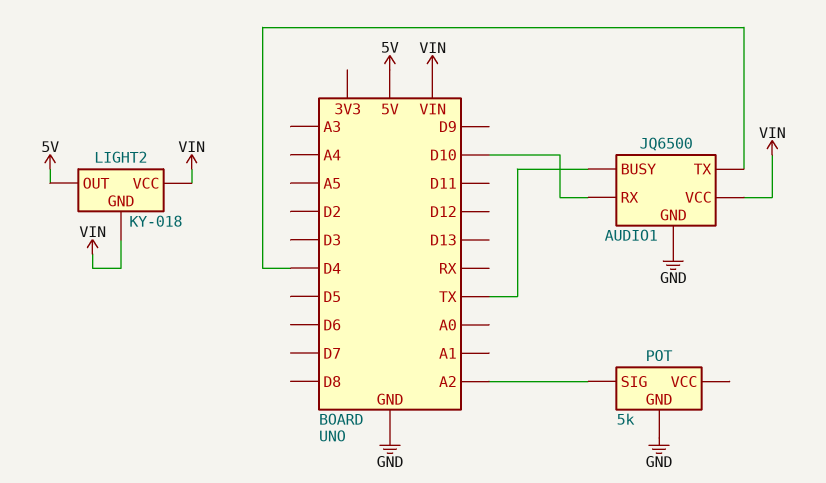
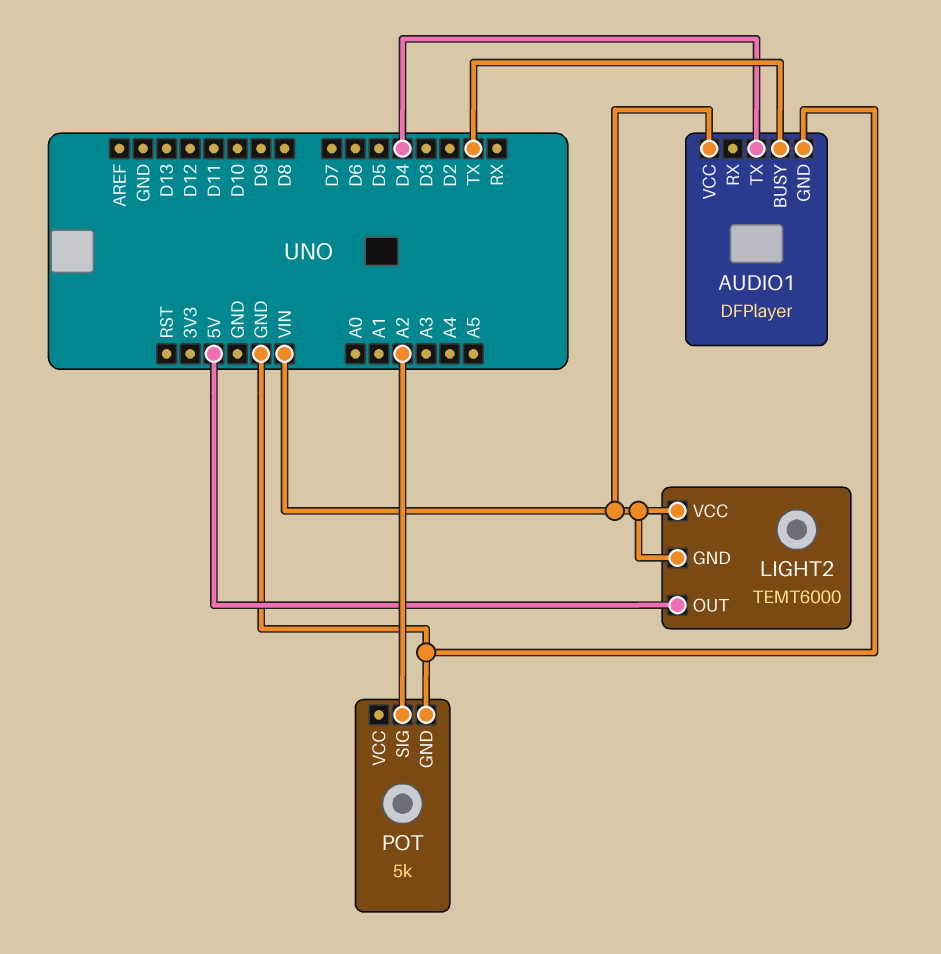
AUDIO1: JQ6500 -> DFPlayer
AUDIO1 pin RX: D10 -> none
LIGHT2: KY-018 -> TEMT6000

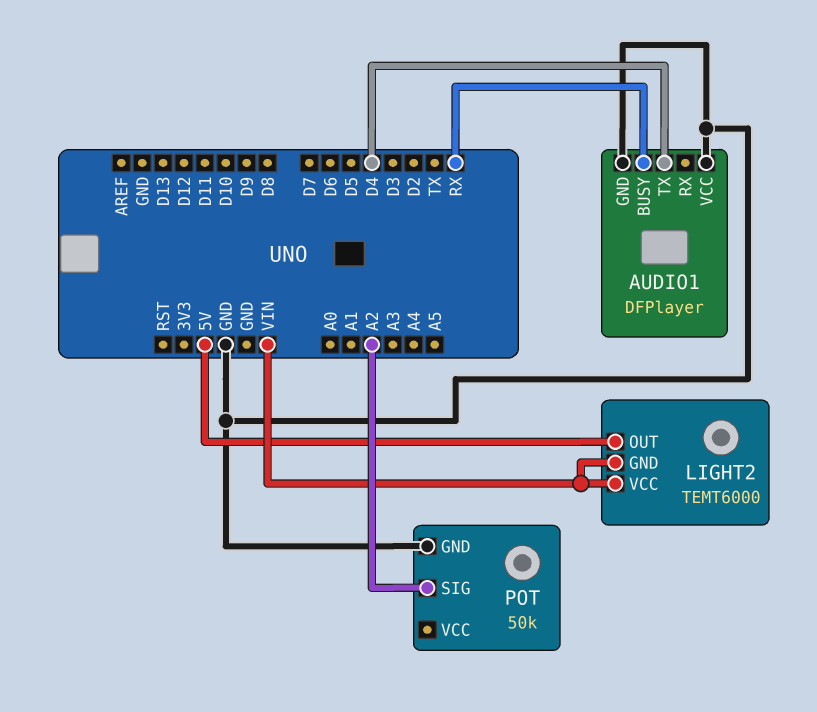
AUDIO1 pin BUSY: TX -> RX
AUDIO1 pin VCC: VIN -> GND
POT: 5k -> 50k

